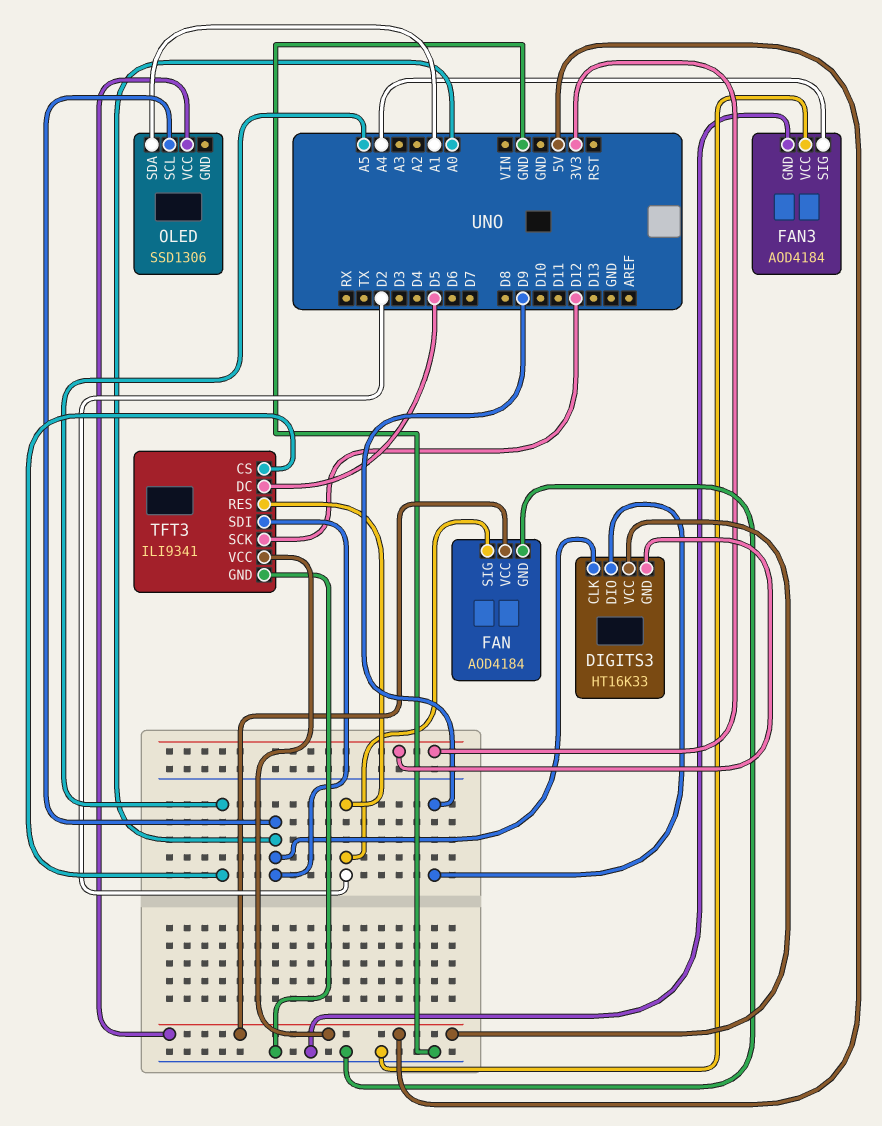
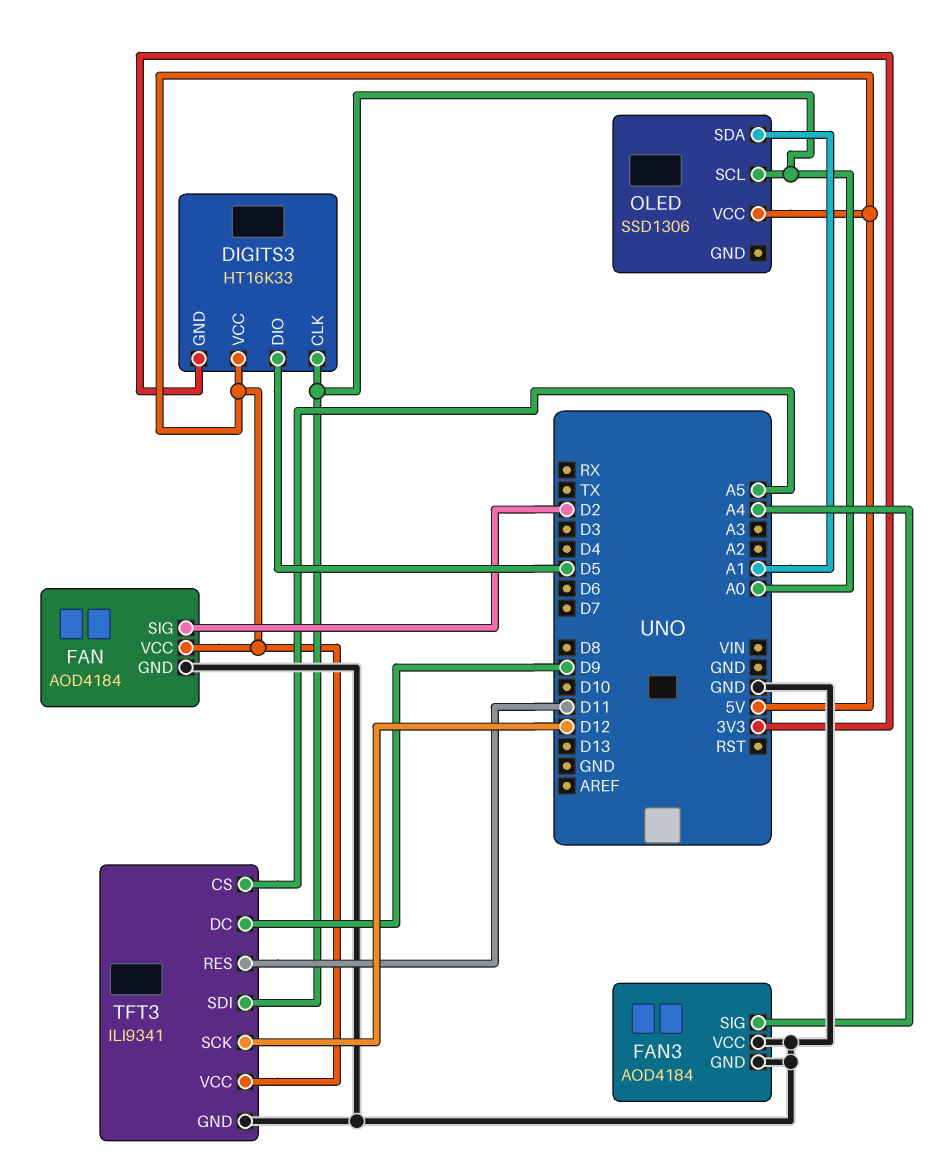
DIGITS3 pin DIO: D9 -> D5
TFT3 pin DC: D5 -> D9
TFT3 pin RES: D2 -> D11

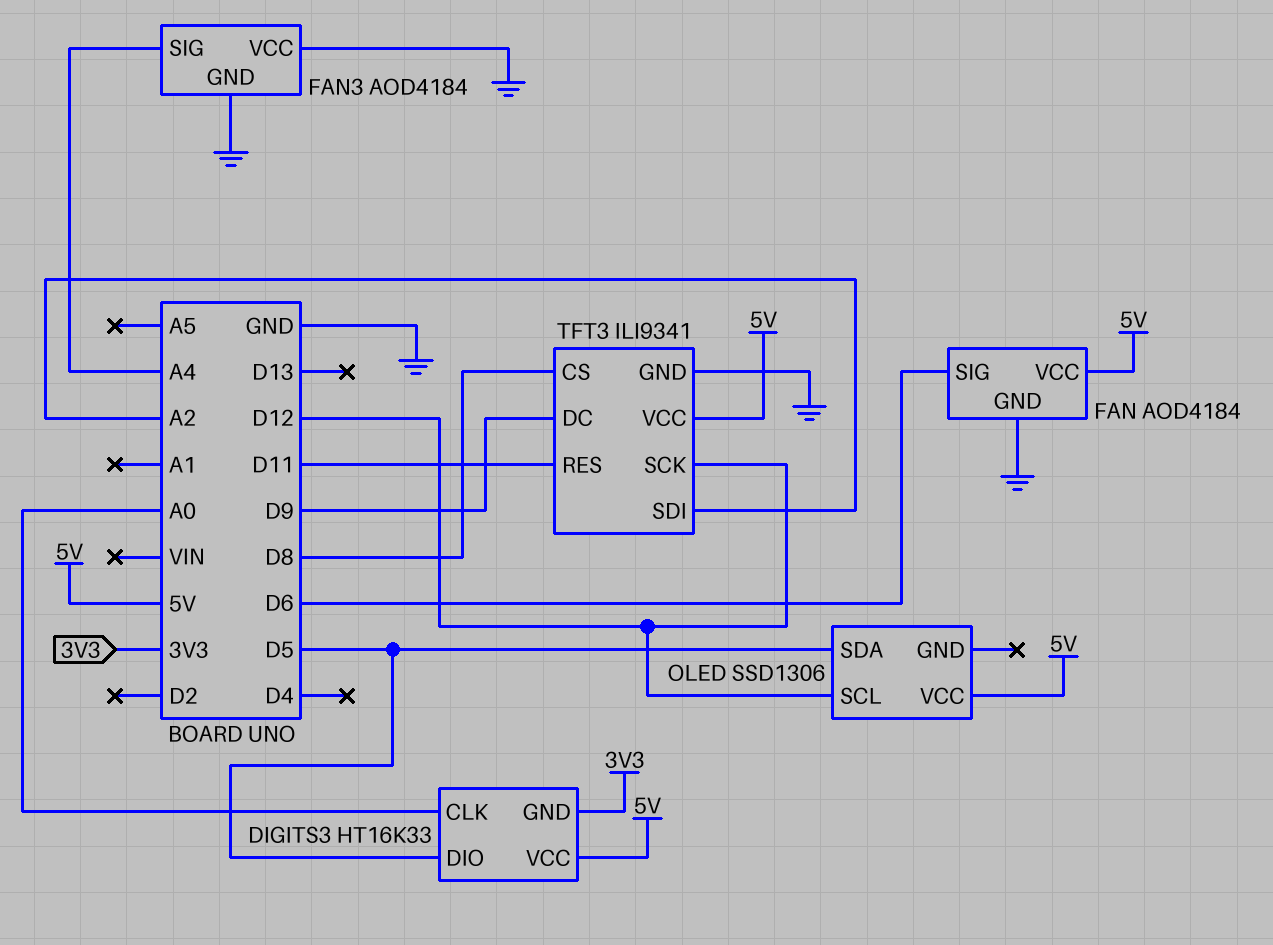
FAN pin SIG: D2 -> D6
OLED pin SCL: A0 -> D12
OLED pin SDA: A1 -> D5
TFT3 pin CS: A5 -> D8
TFT3 pin SDI: A0 -> A2

